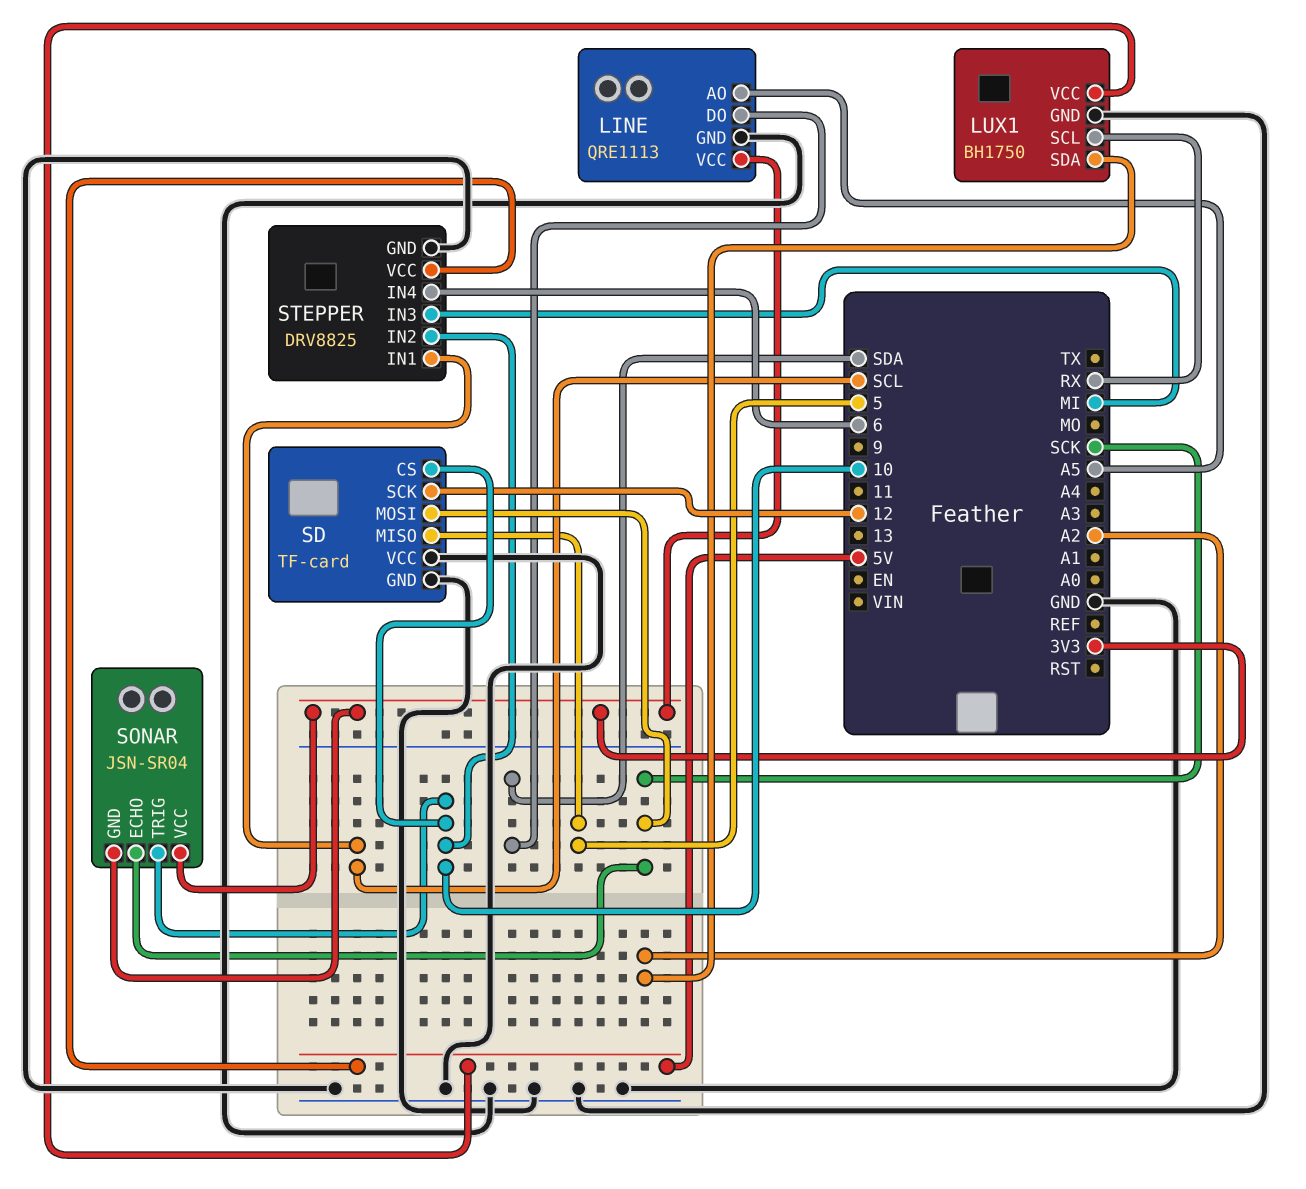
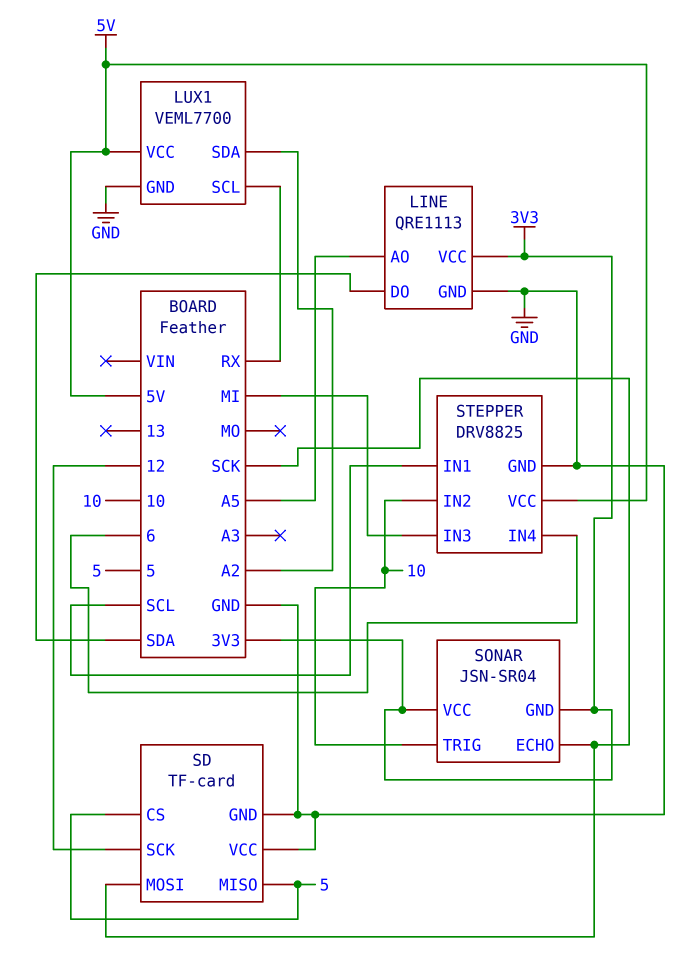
LUX1: BH1750 -> VEML7700
SD pin CS: 10 -> 5

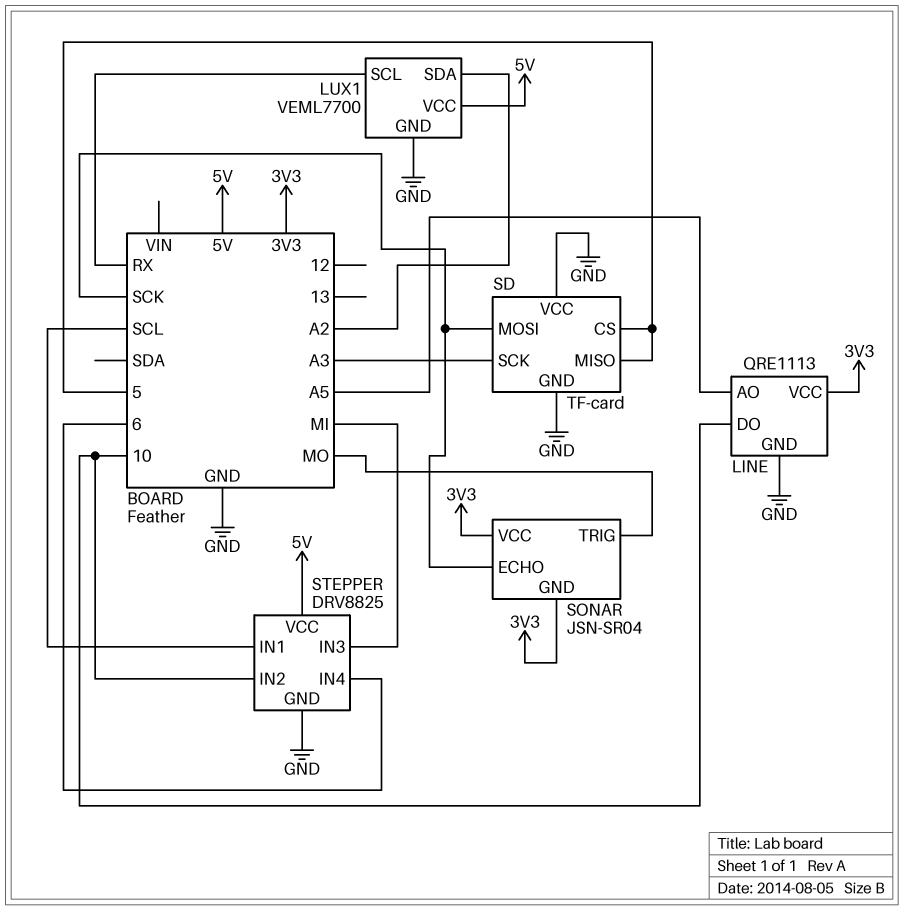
LINE pin DO: SDA -> 10
SD pin SCK: 12 -> A3
SONAR pin TRIG: 10 -> MO

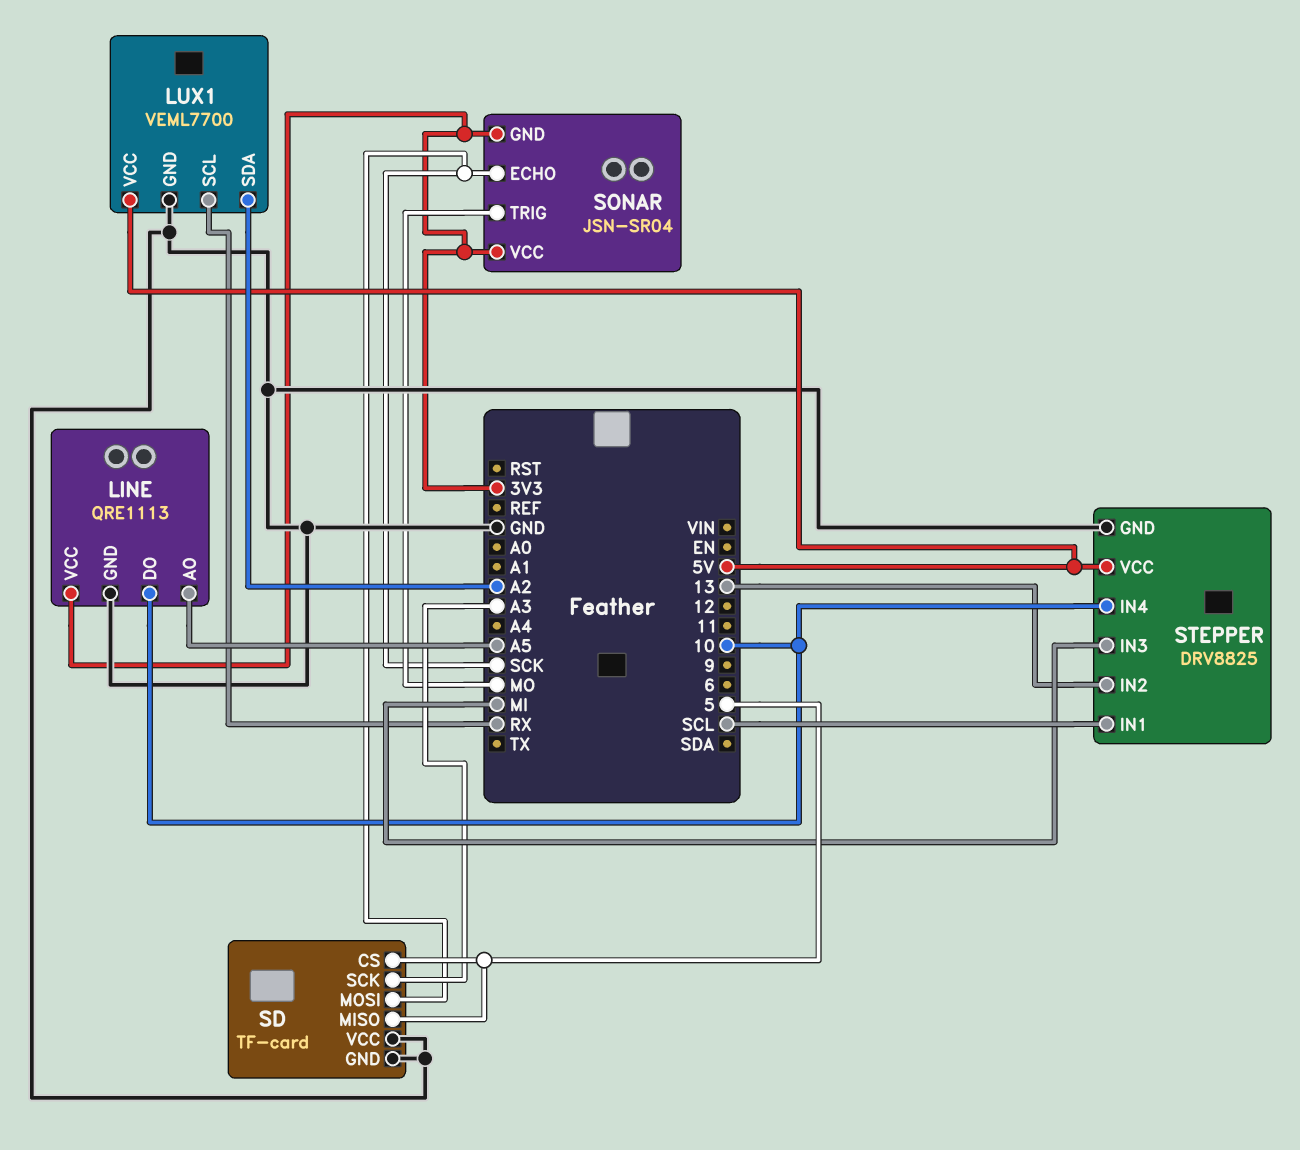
STEPPER pin IN2: 10 -> 13
STEPPER pin IN4: 6 -> 10

